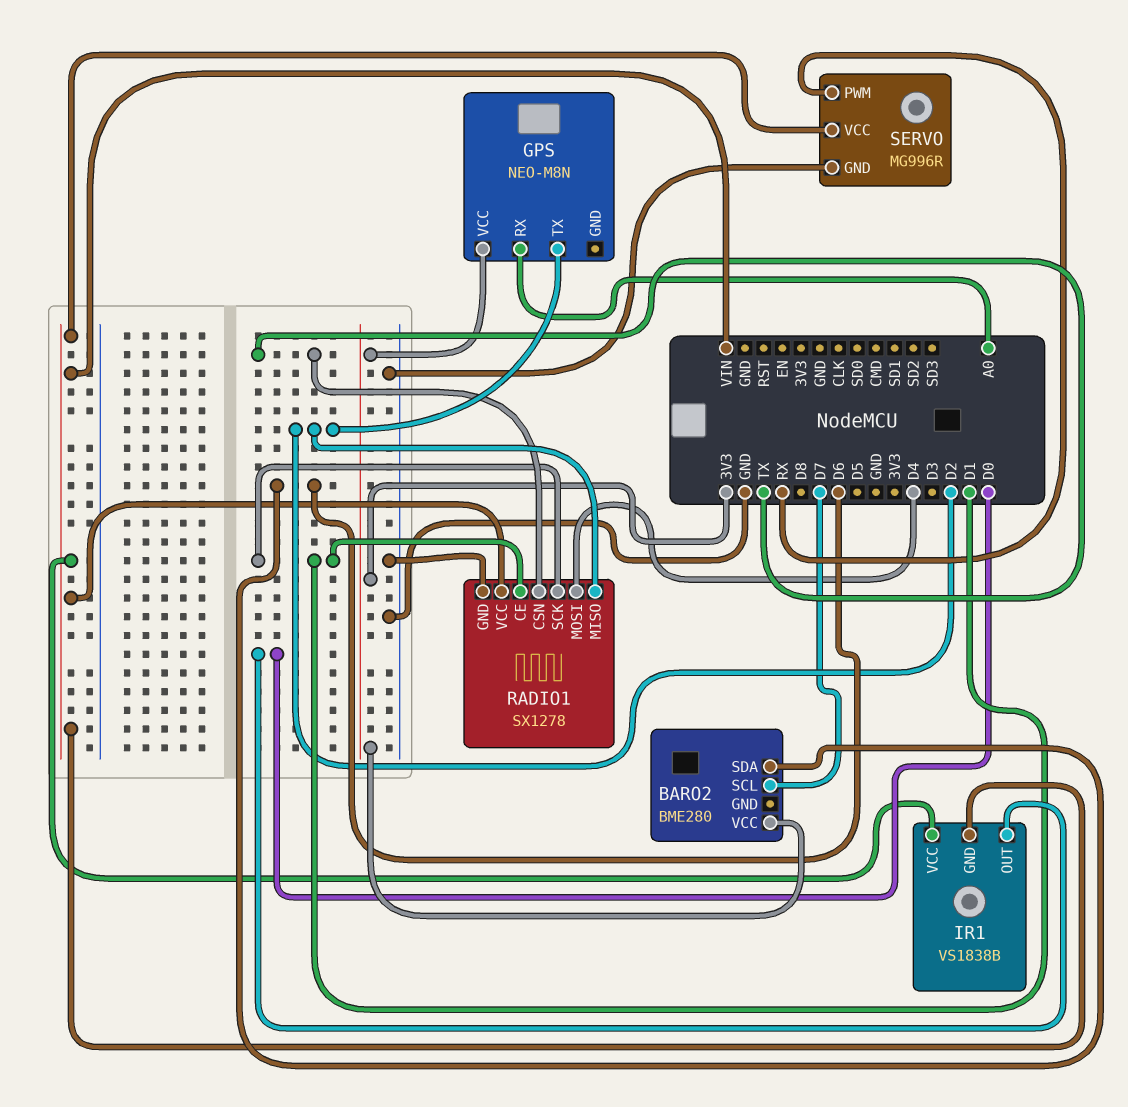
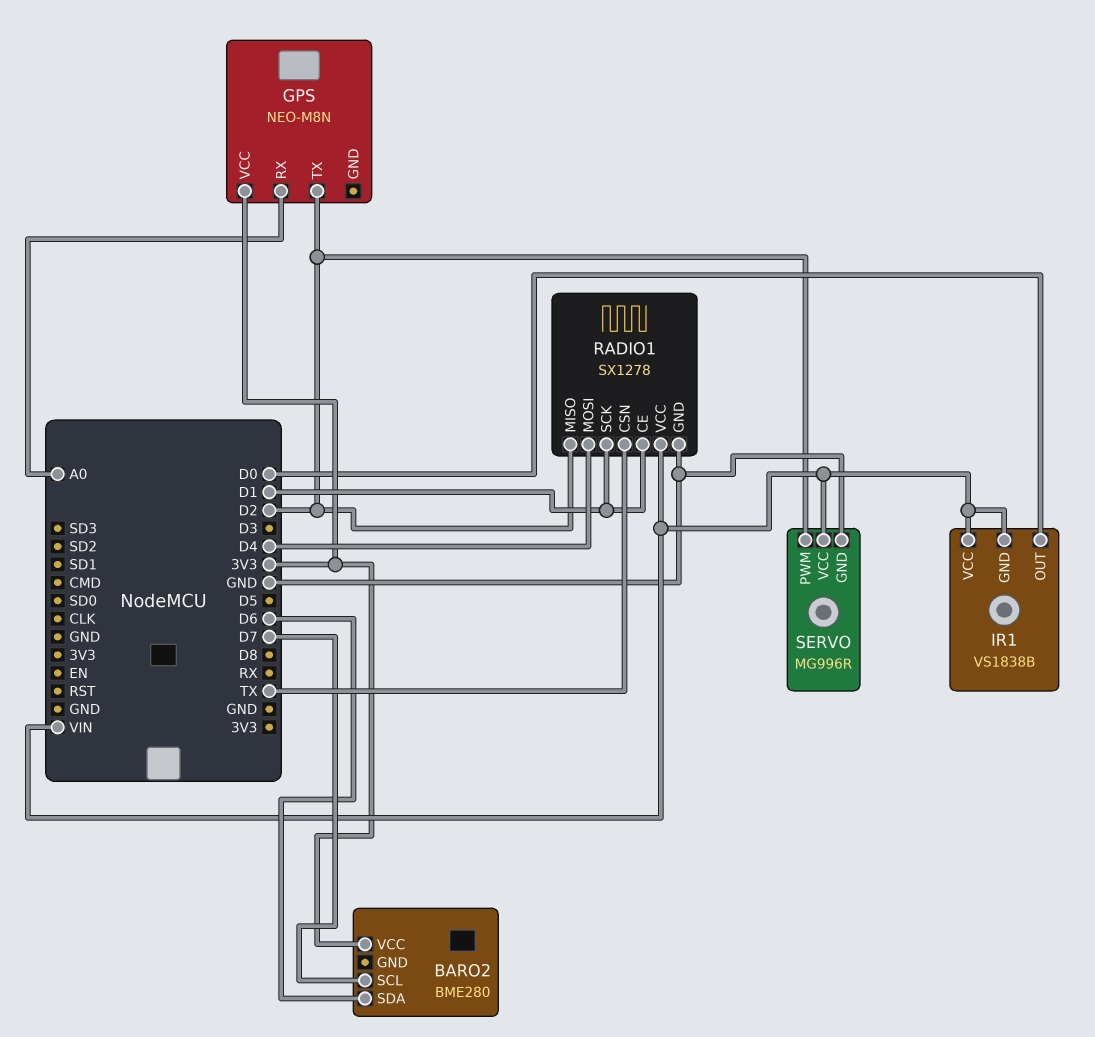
SERVO pin PWM: RX -> D2

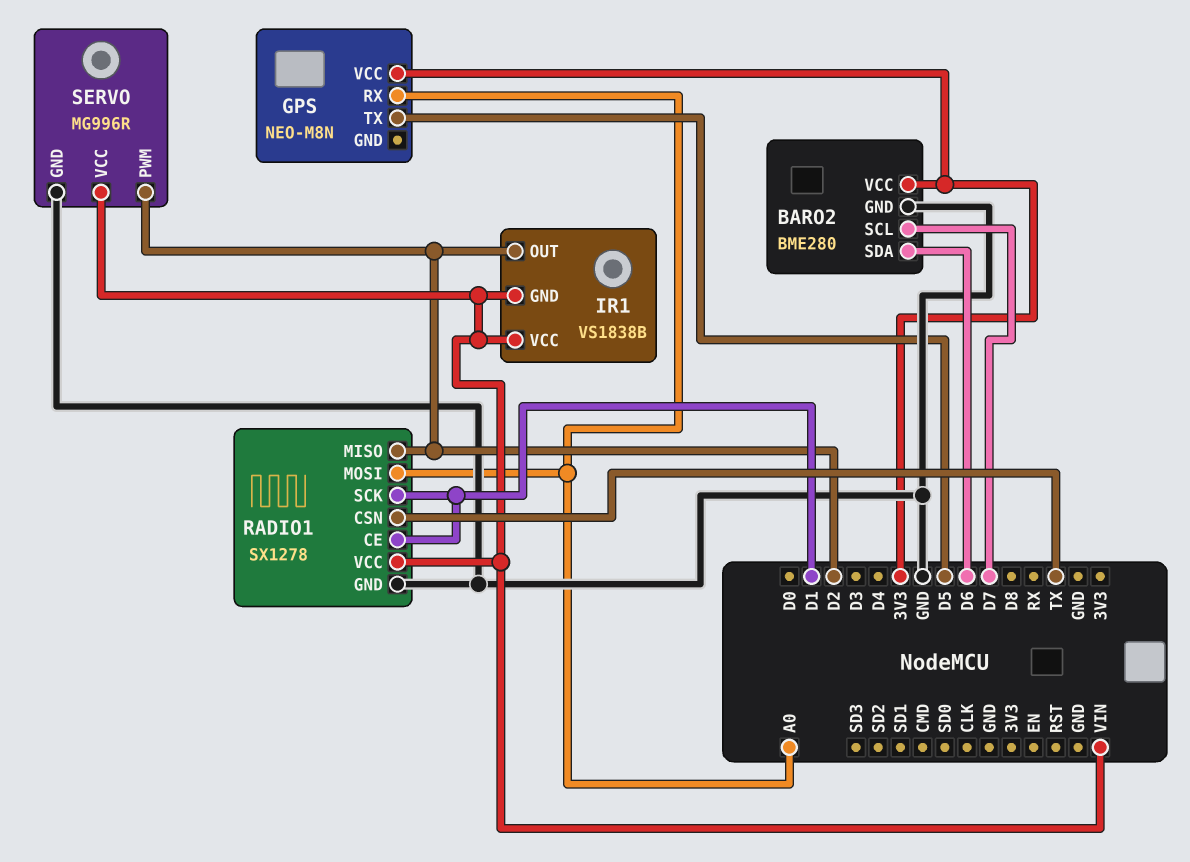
BARO2 pin GND: none -> GND
GPS pin TX: D2 -> D5
IR1 pin OUT: D0 -> D2
RADIO1 pin MOSI: D4 -> A0

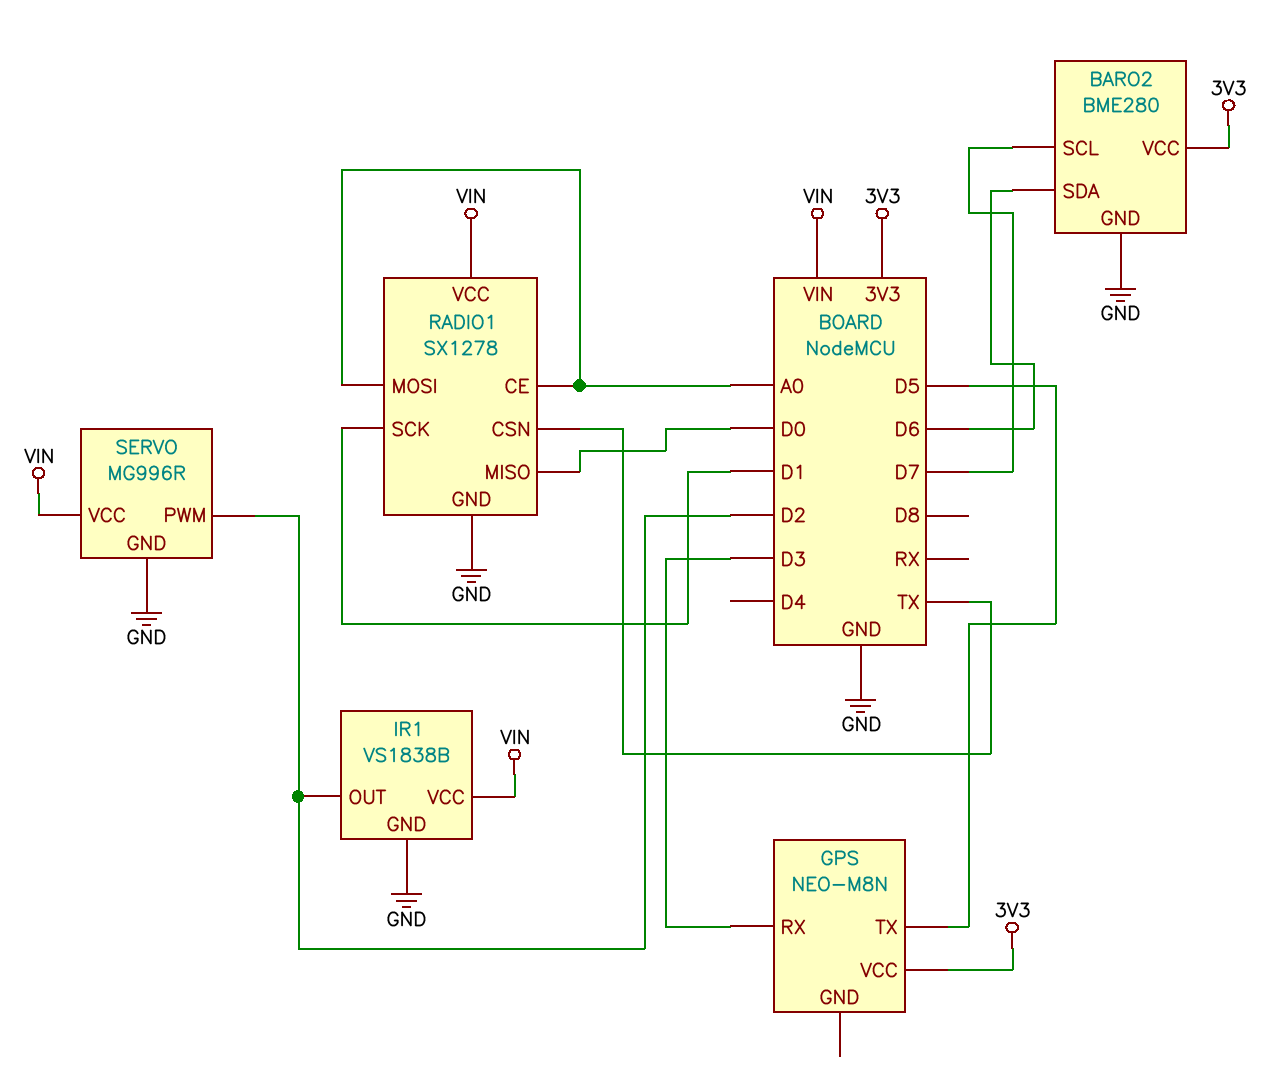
GPS pin RX: A0 -> D3
IR1 pin GND: VIN -> GND
RADIO1 pin CE: D1 -> A0
RADIO1 pin MISO: D2 -> D0

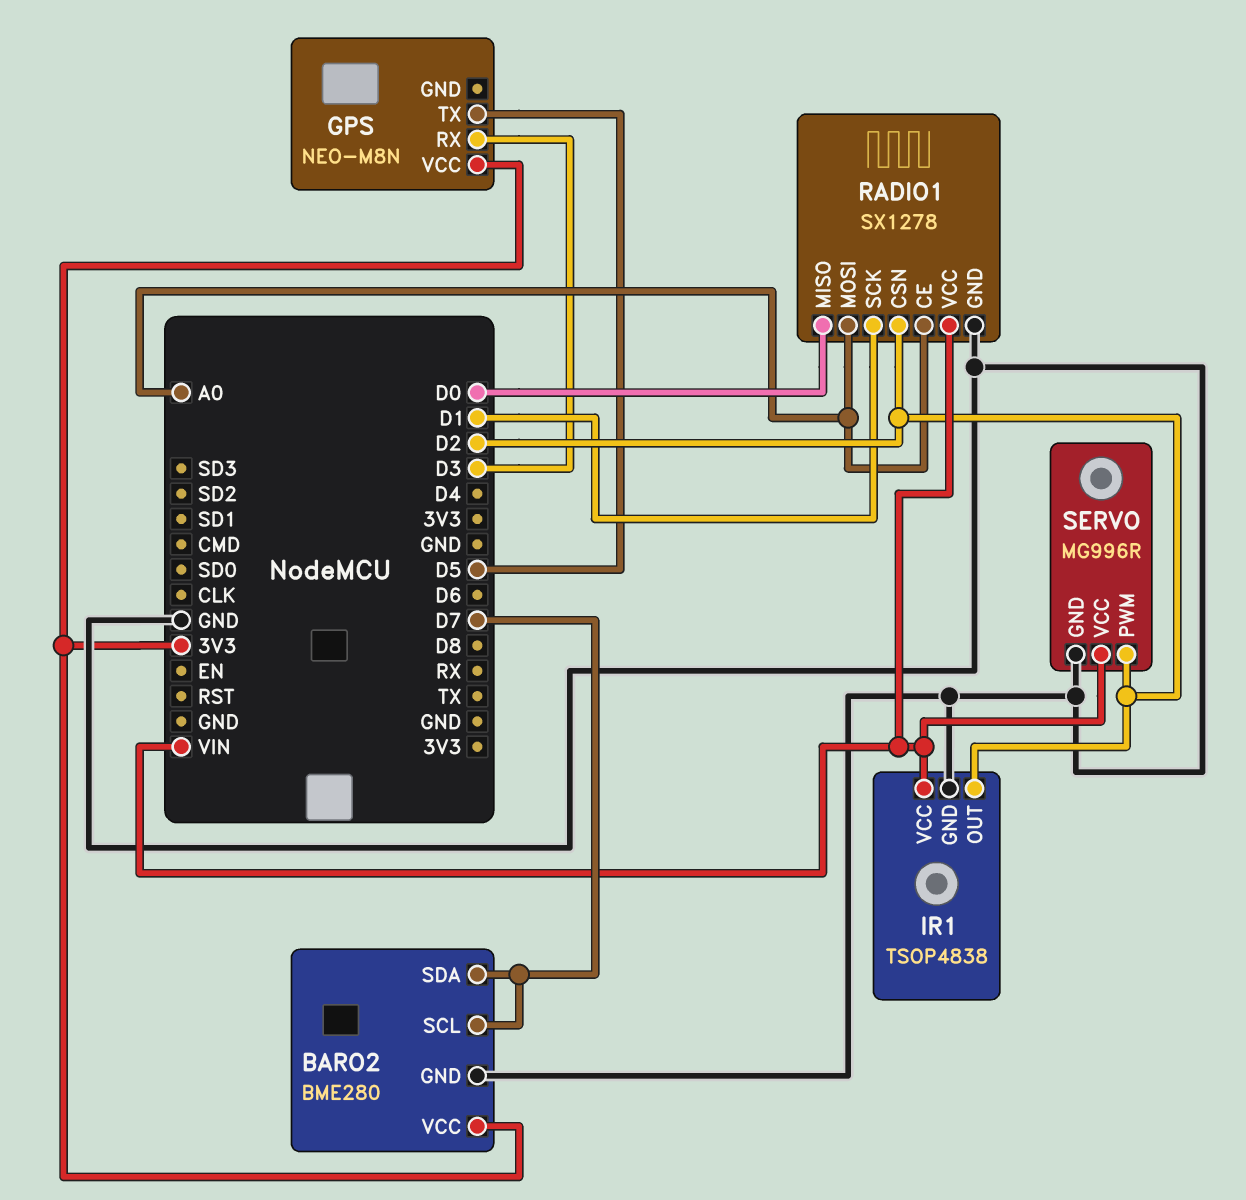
BARO2 pin SDA: D6 -> D7
IR1: VS1838B -> TSOP4838
RADIO1 pin CSN: TX -> D2

